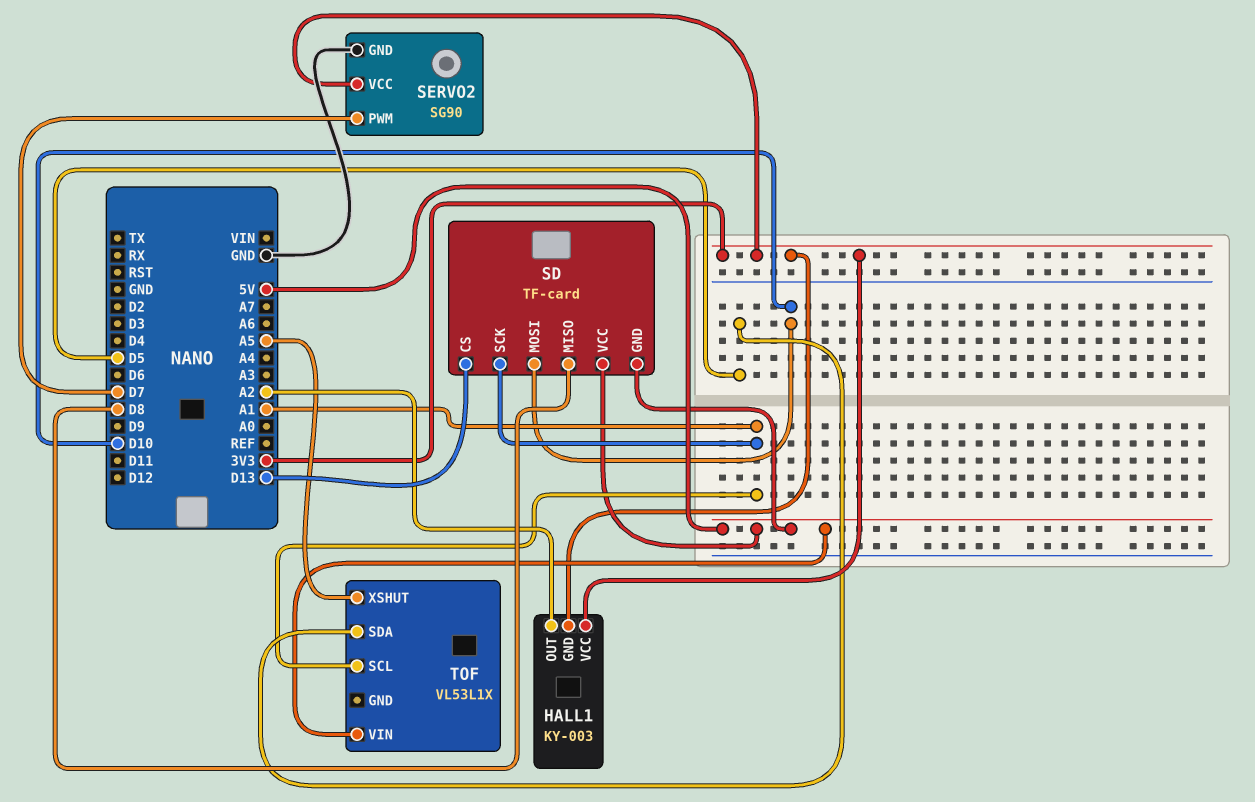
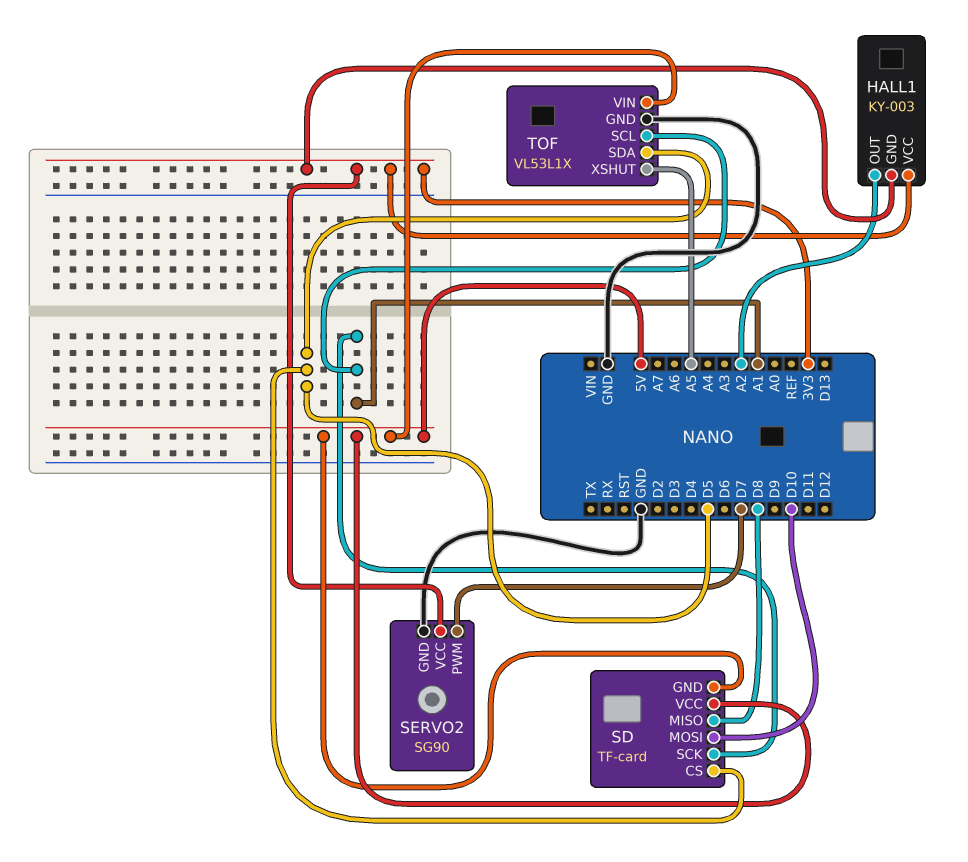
SD pin CS: D13 -> D5
TOF pin GND: none -> GND

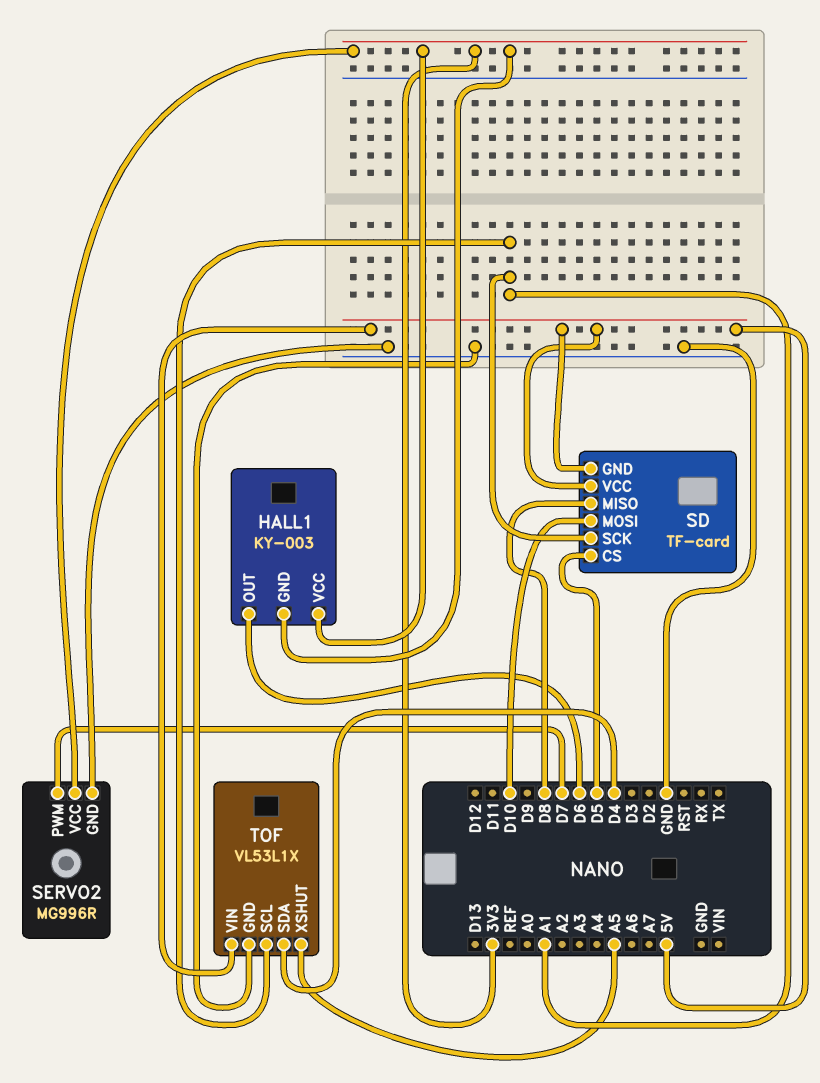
HALL1 pin OUT: A2 -> D6
SERVO2: SG90 -> MG996R
TOF pin SDA: D5 -> D4

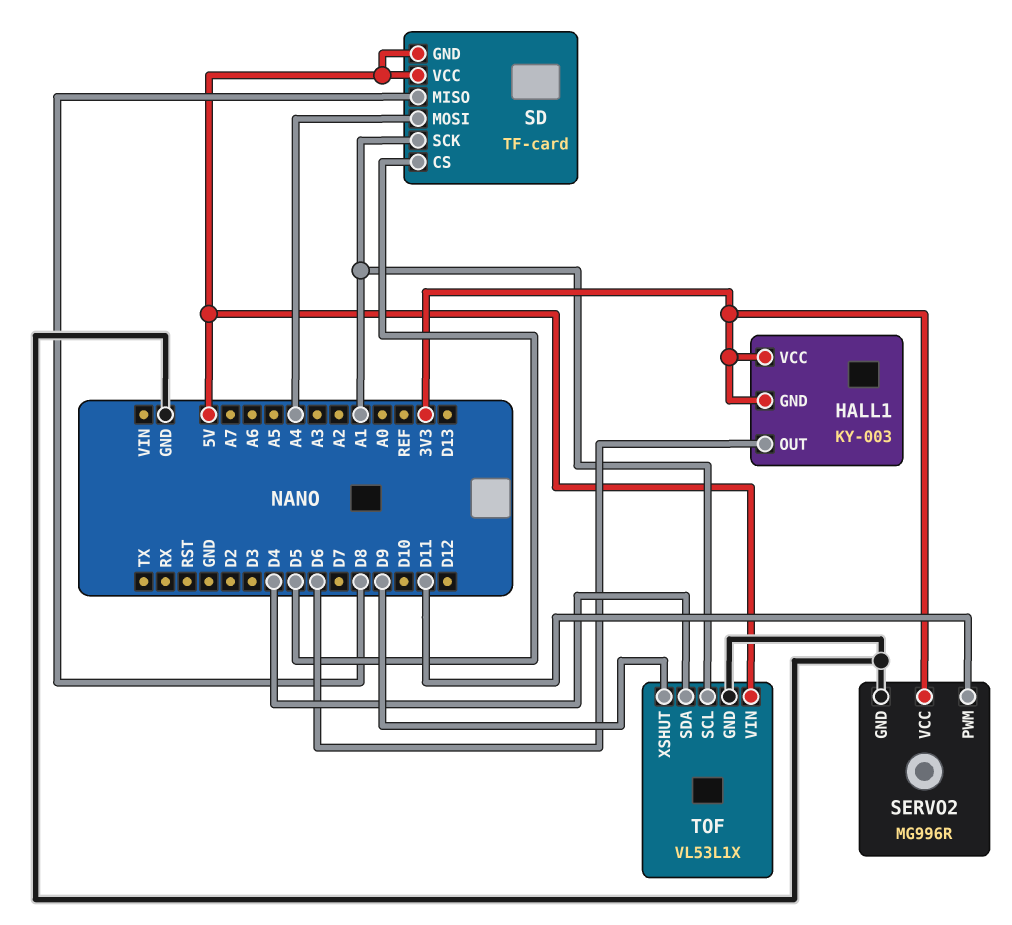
SD pin MOSI: D10 -> A4
SERVO2 pin PWM: D7 -> D11
TOF pin XSHUT: A5 -> D9

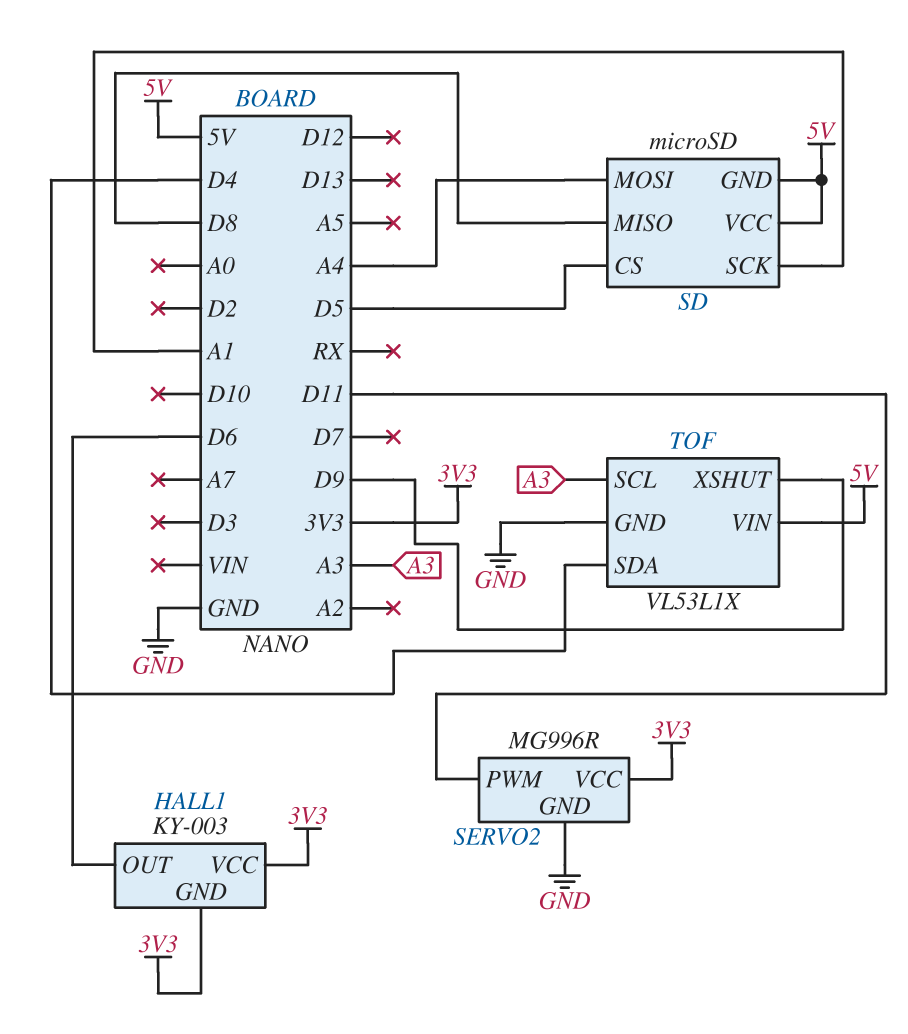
SD: TF-card -> microSD
TOF pin SCL: A1 -> A3

